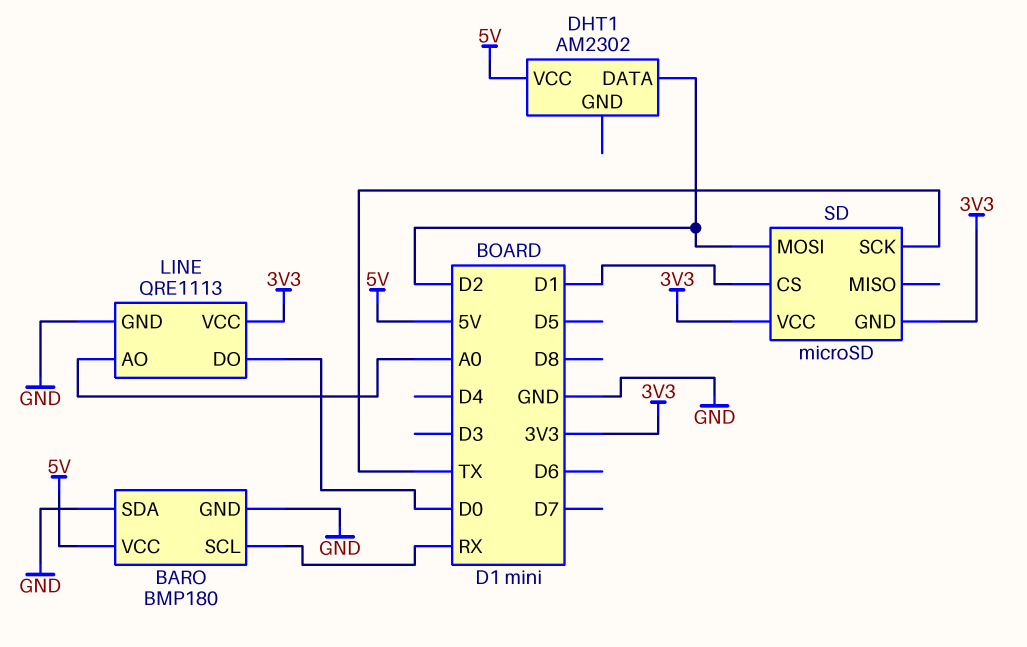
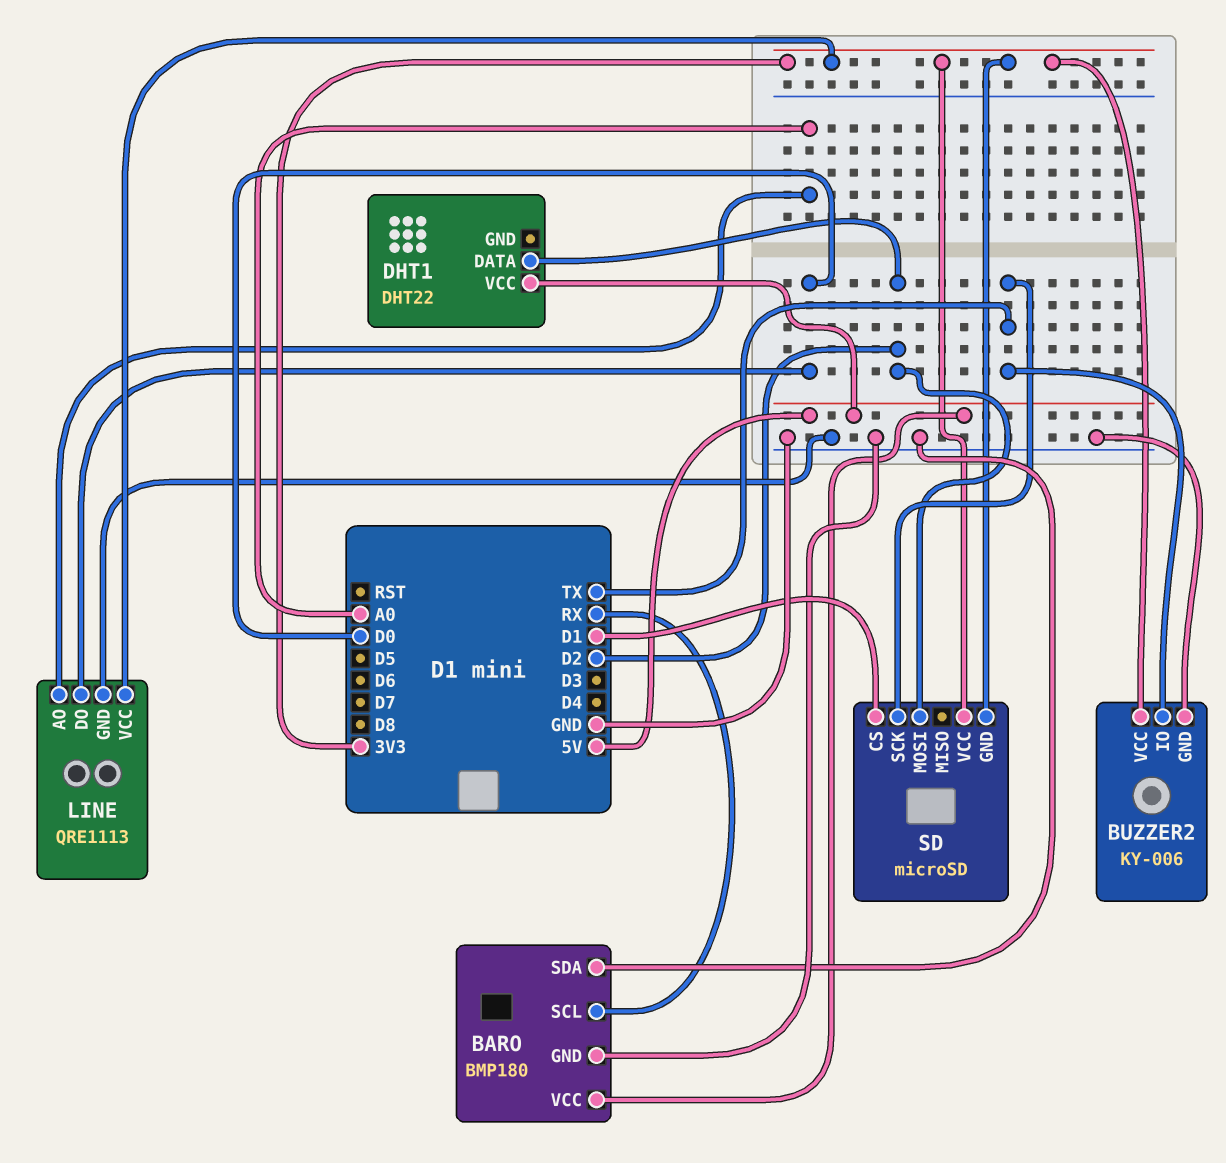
BUZZER2: none -> KY-006
BUZZER2 pin GND: none -> GND
BUZZER2 pin IO: none -> TX
BUZZER2 pin VCC: none -> 3V3
DHT1: AM2302 -> DHT22

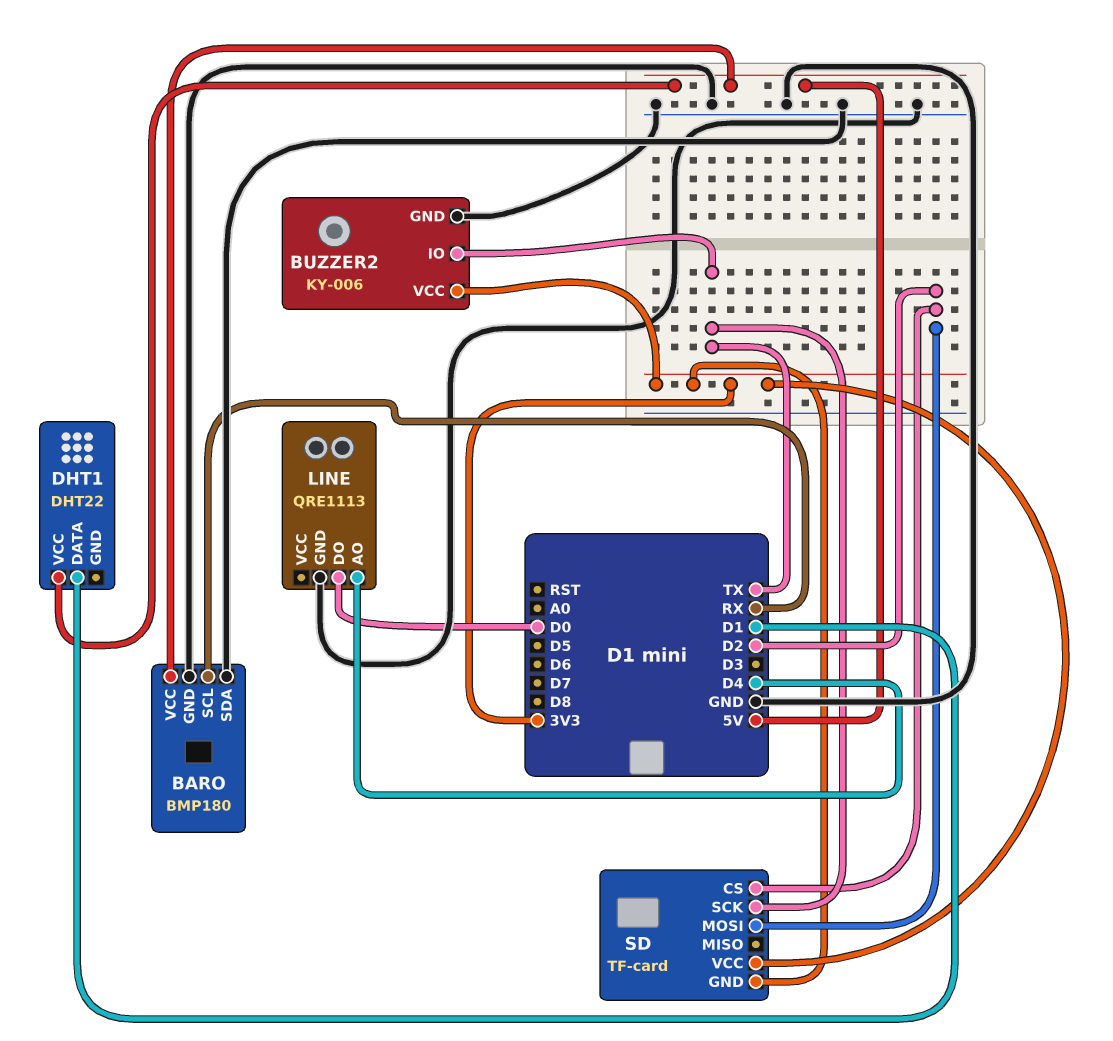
DHT1 pin DATA: D2 -> D1
LINE pin AO: A0 -> D4
LINE pin VCC: 3V3 -> none
SD: microSD -> TF-card
SD pin CS: D1 -> D2

